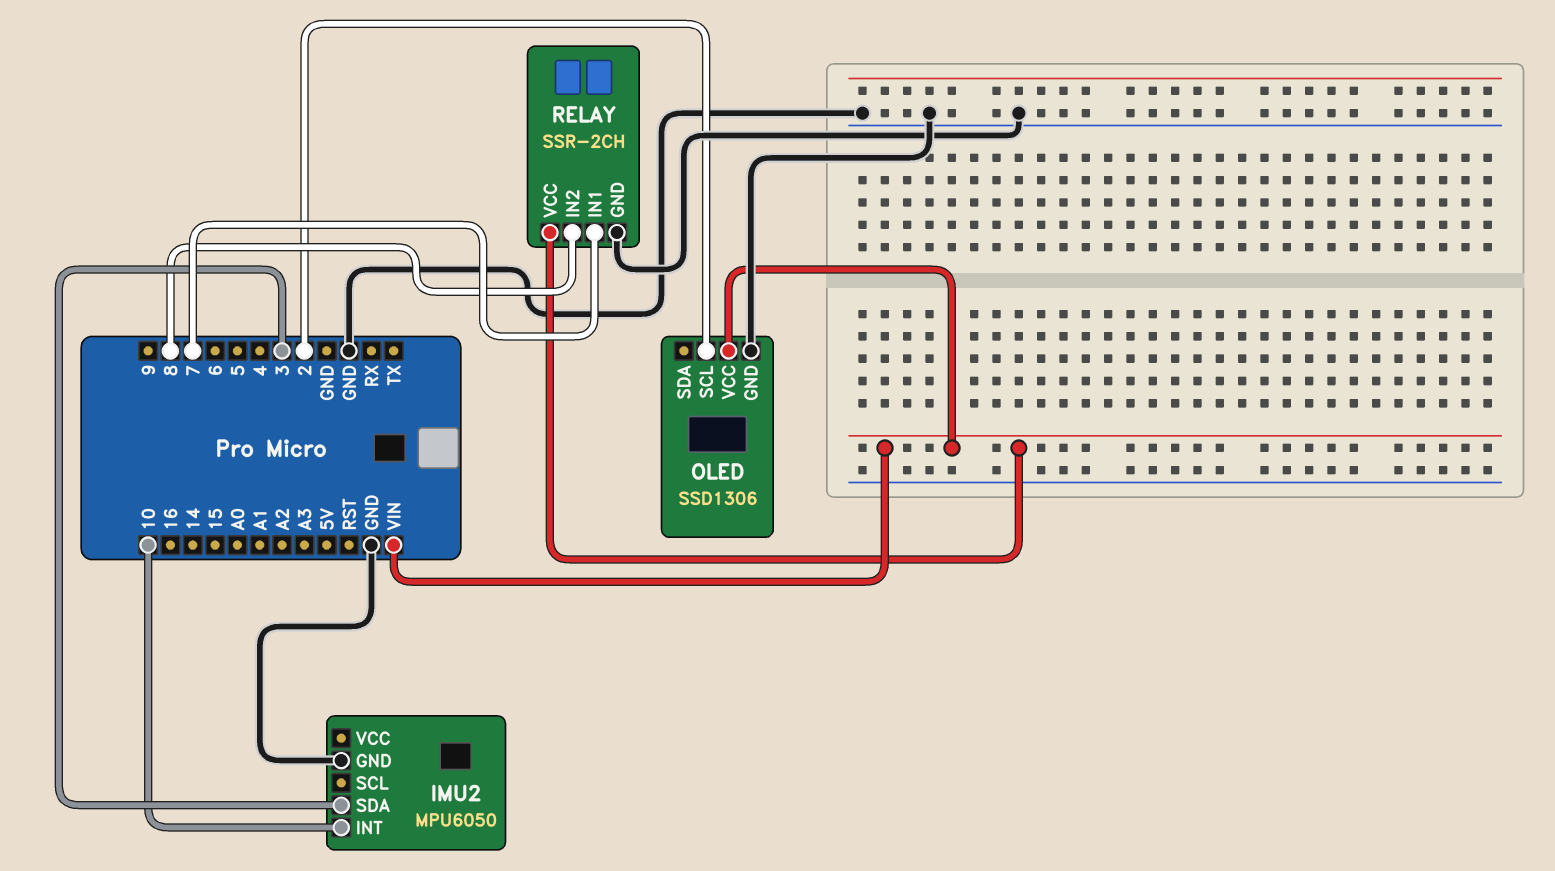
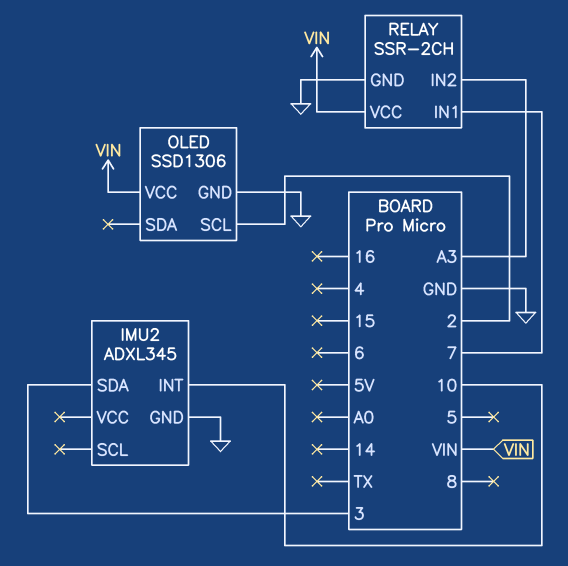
IMU2: MPU6050 -> ADXL345
RELAY pin IN2: 8 -> A3

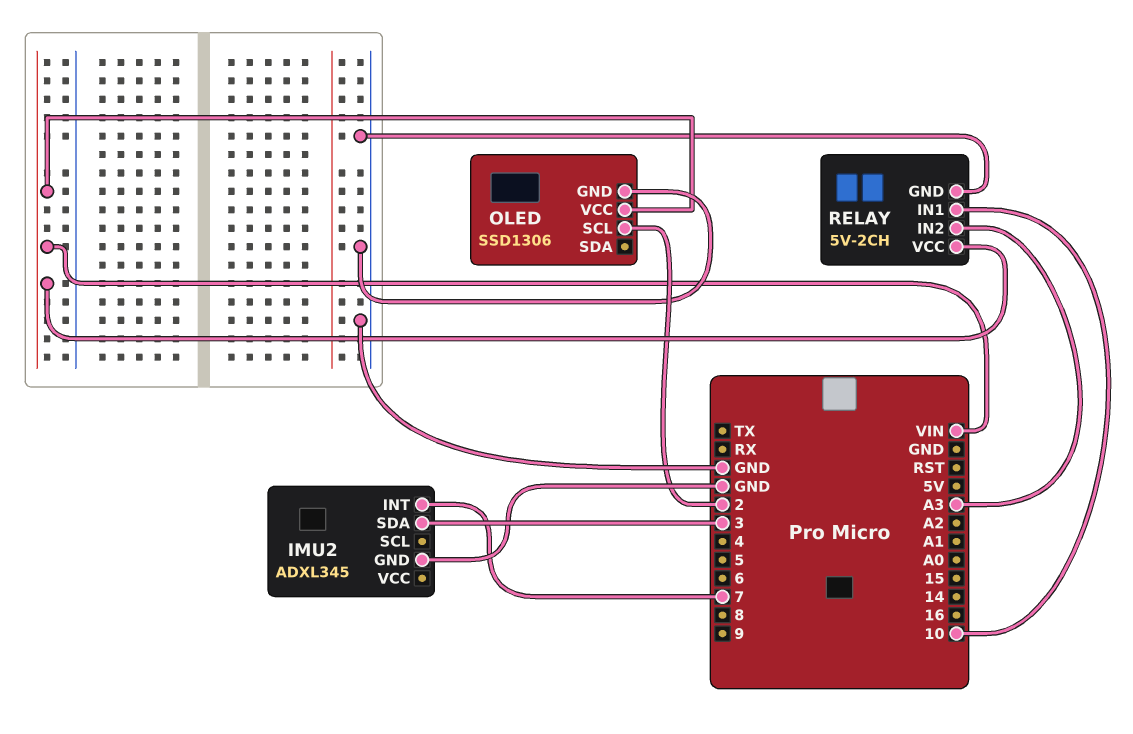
IMU2 pin INT: 10 -> 7
RELAY: SSR-2CH -> 5V-2CH
RELAY pin IN1: 7 -> 10

